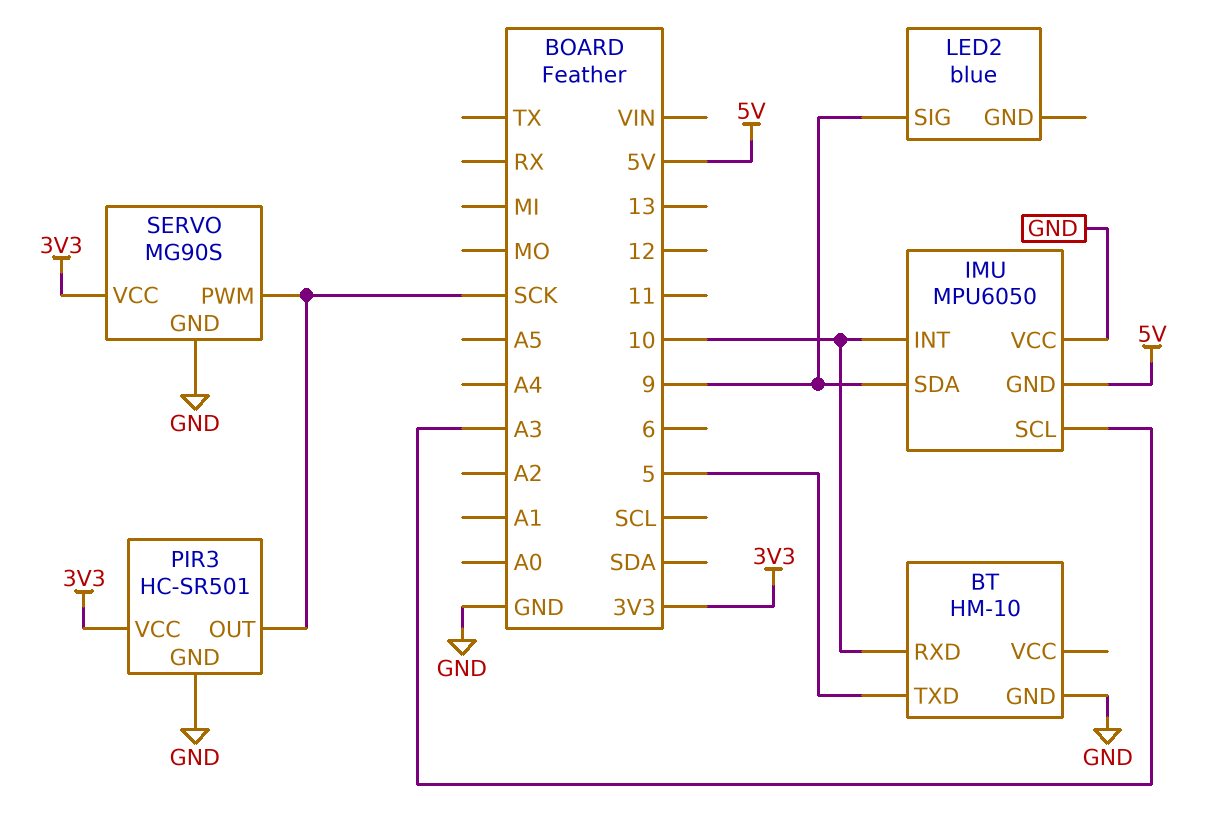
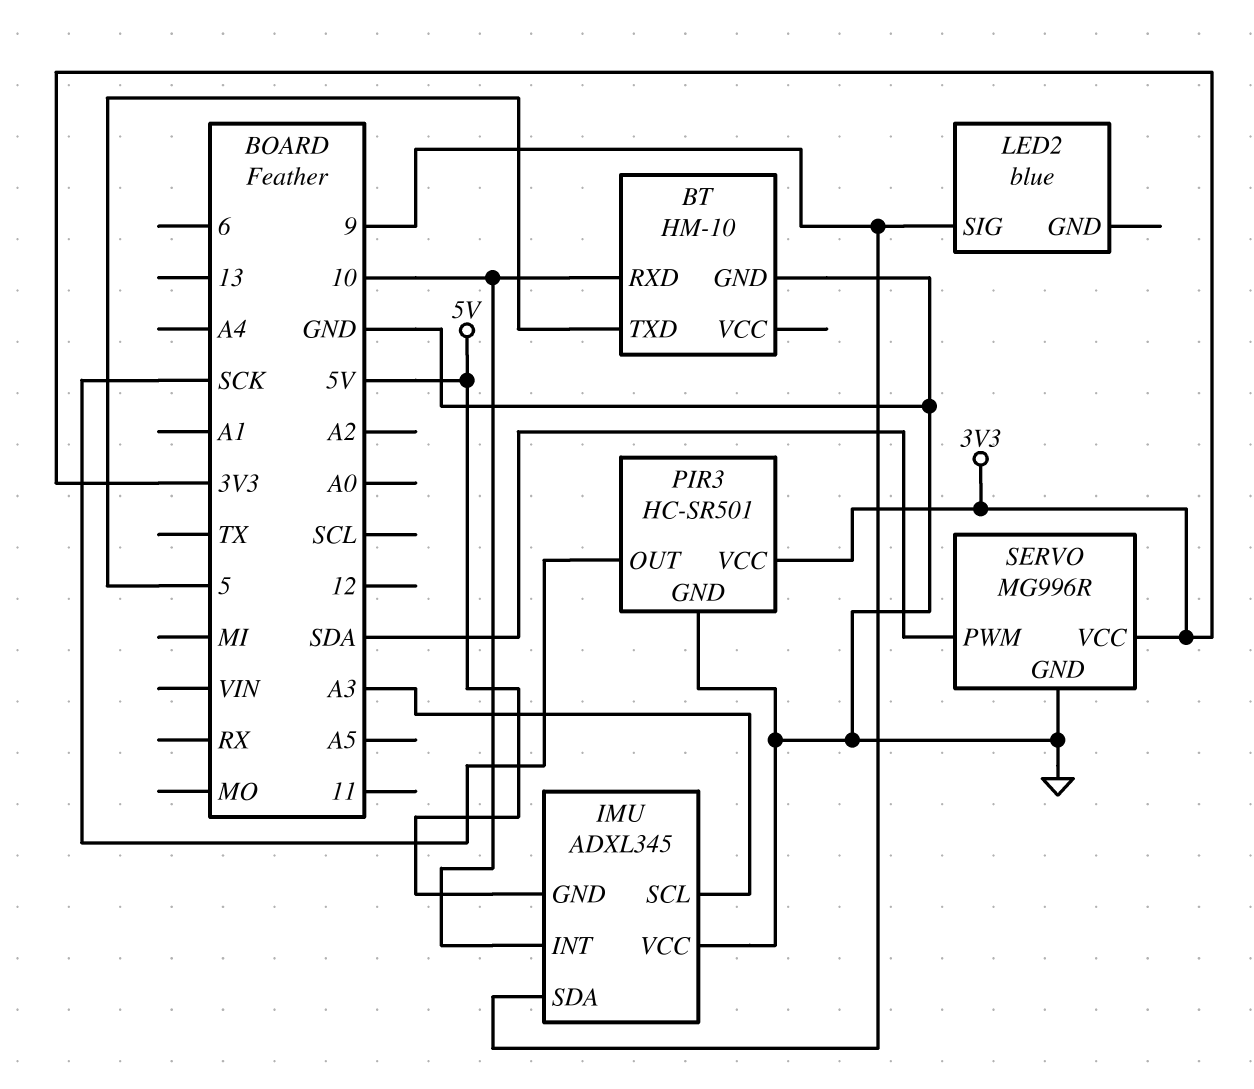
IMU: MPU6050 -> ADXL345
SERVO: MG90S -> MG996R
SERVO pin PWM: SCK -> SDA

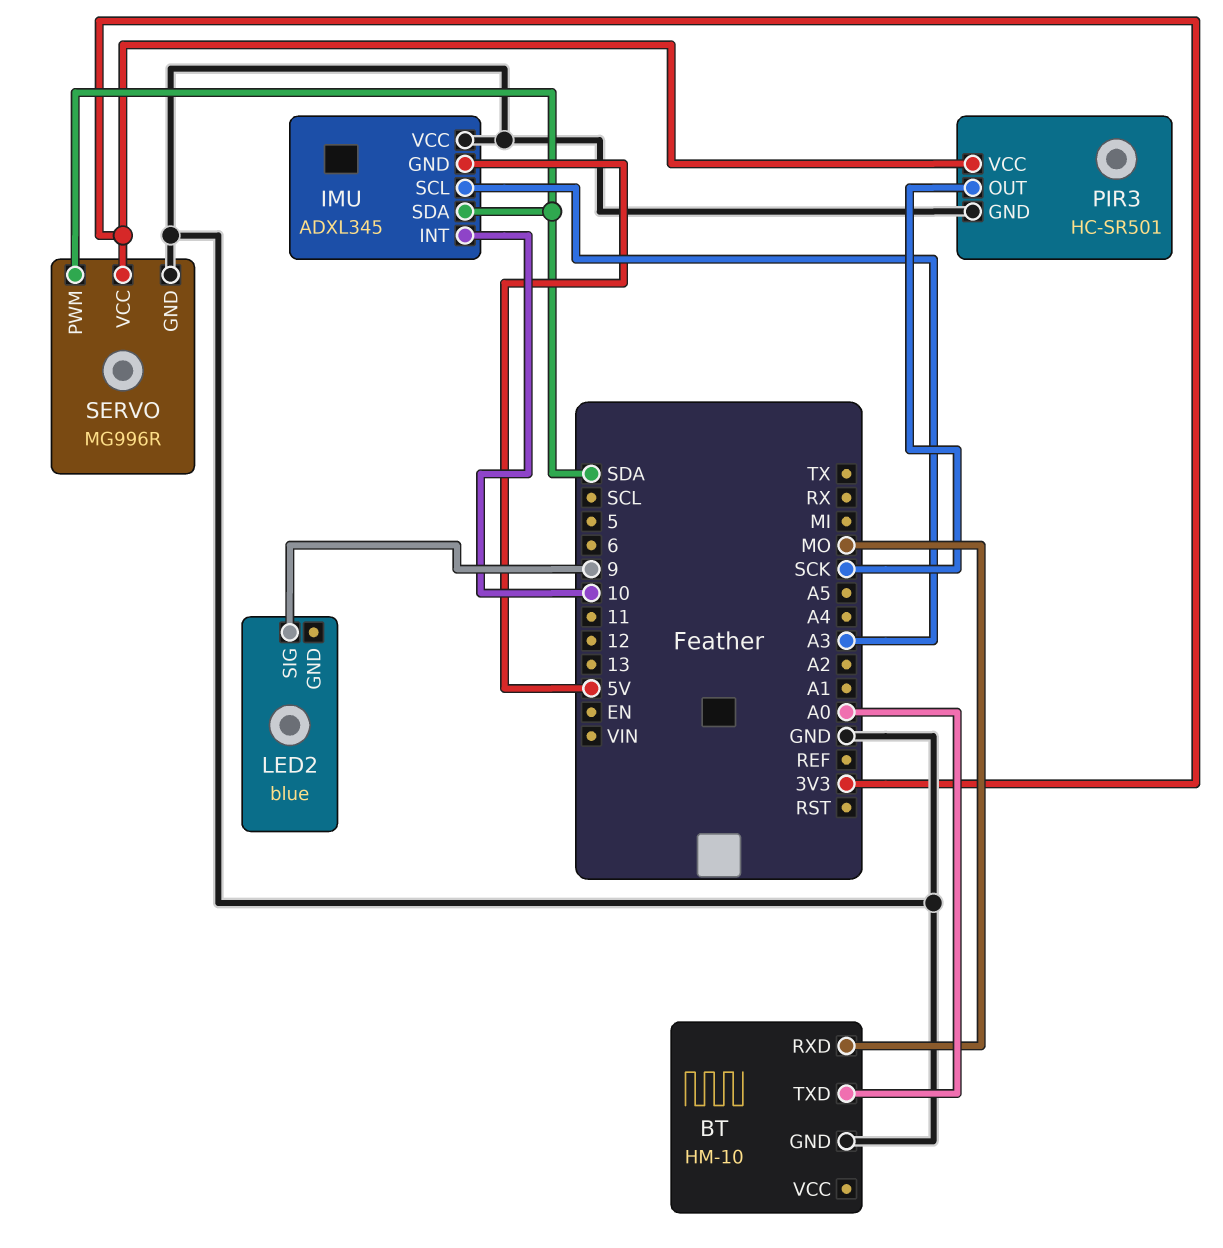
BT pin RXD: 10 -> MO
BT pin TXD: 5 -> A0
IMU pin SDA: 9 -> SDA

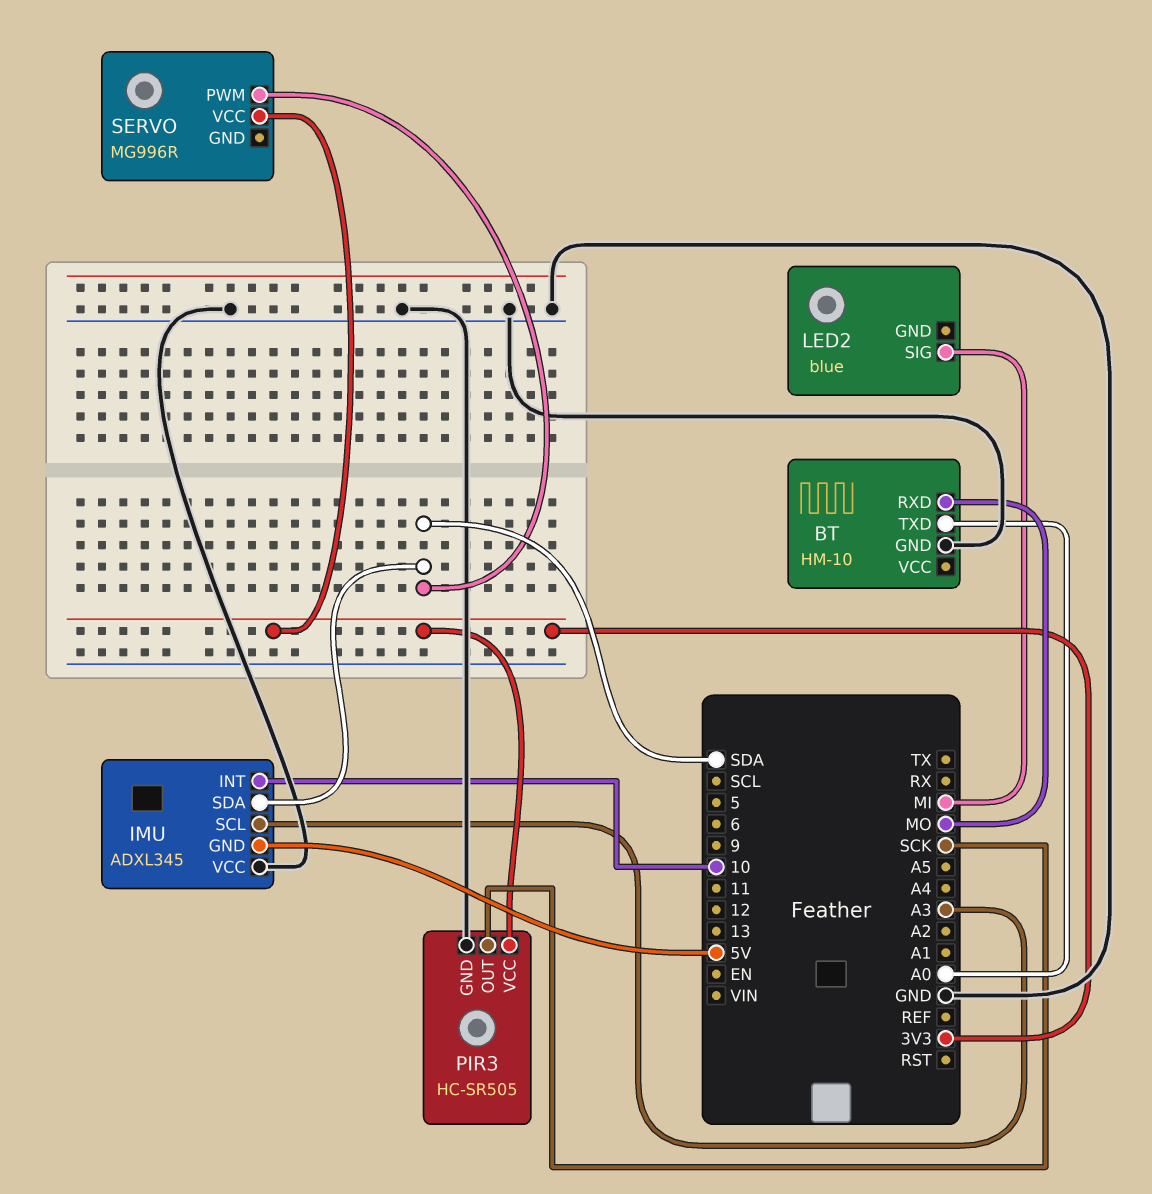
LED2 pin SIG: 9 -> MI
PIR3: HC-SR501 -> HC-SR505
SERVO pin GND: GND -> none

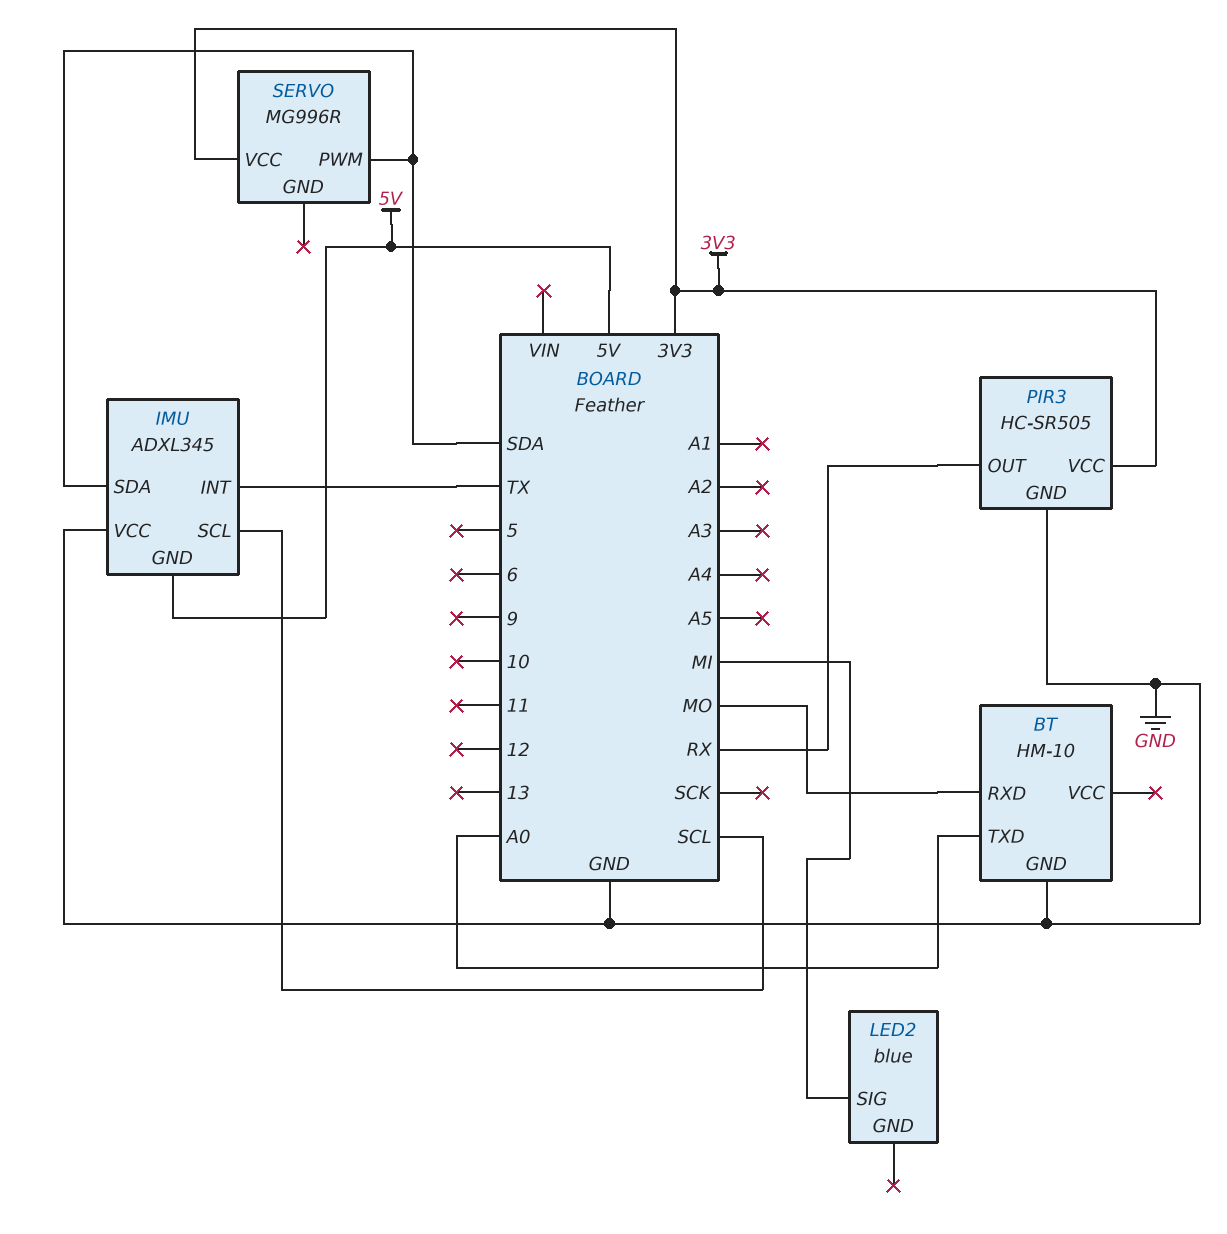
IMU pin INT: 10 -> TX
IMU pin SCL: A3 -> SCL
PIR3 pin OUT: SCK -> RX

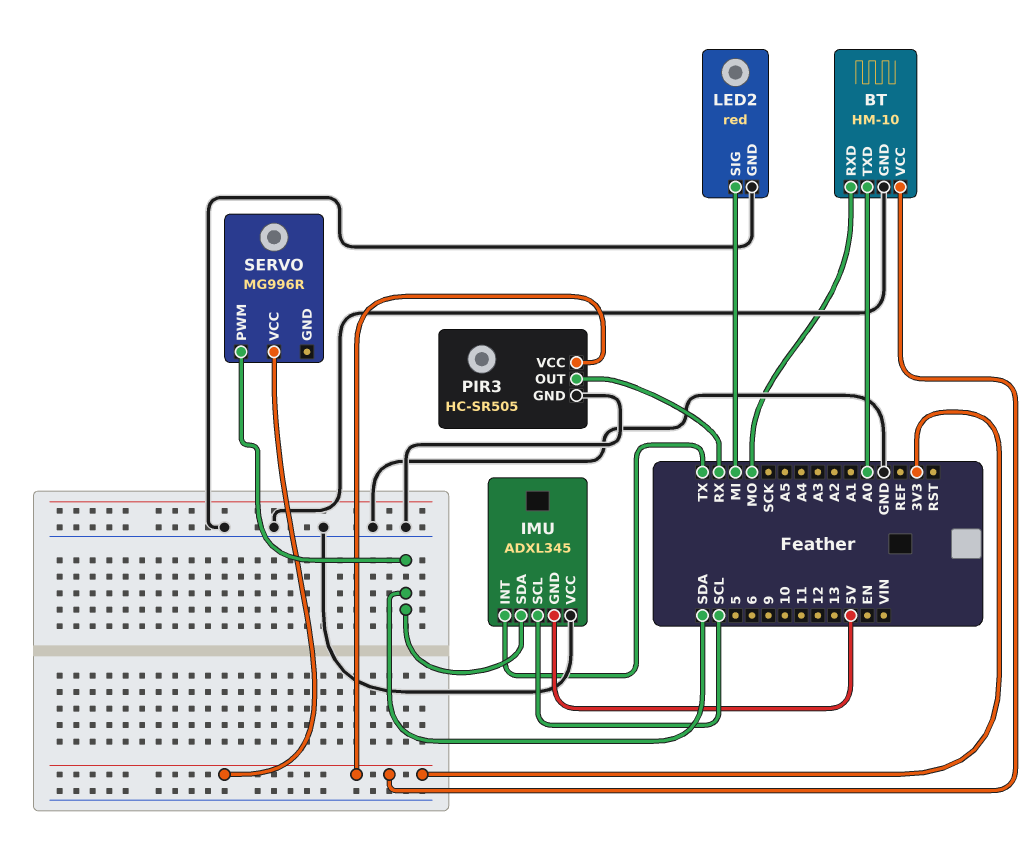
BT pin VCC: none -> 3V3
LED2: blue -> red
LED2 pin GND: none -> GND

